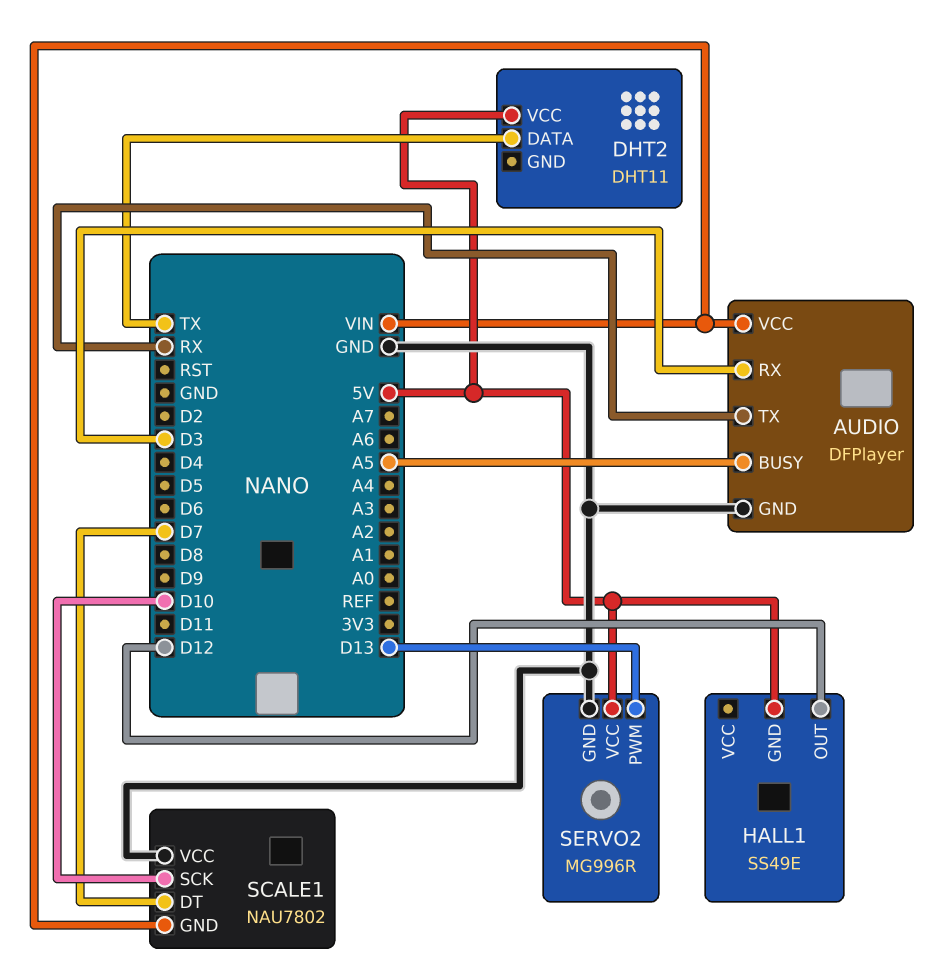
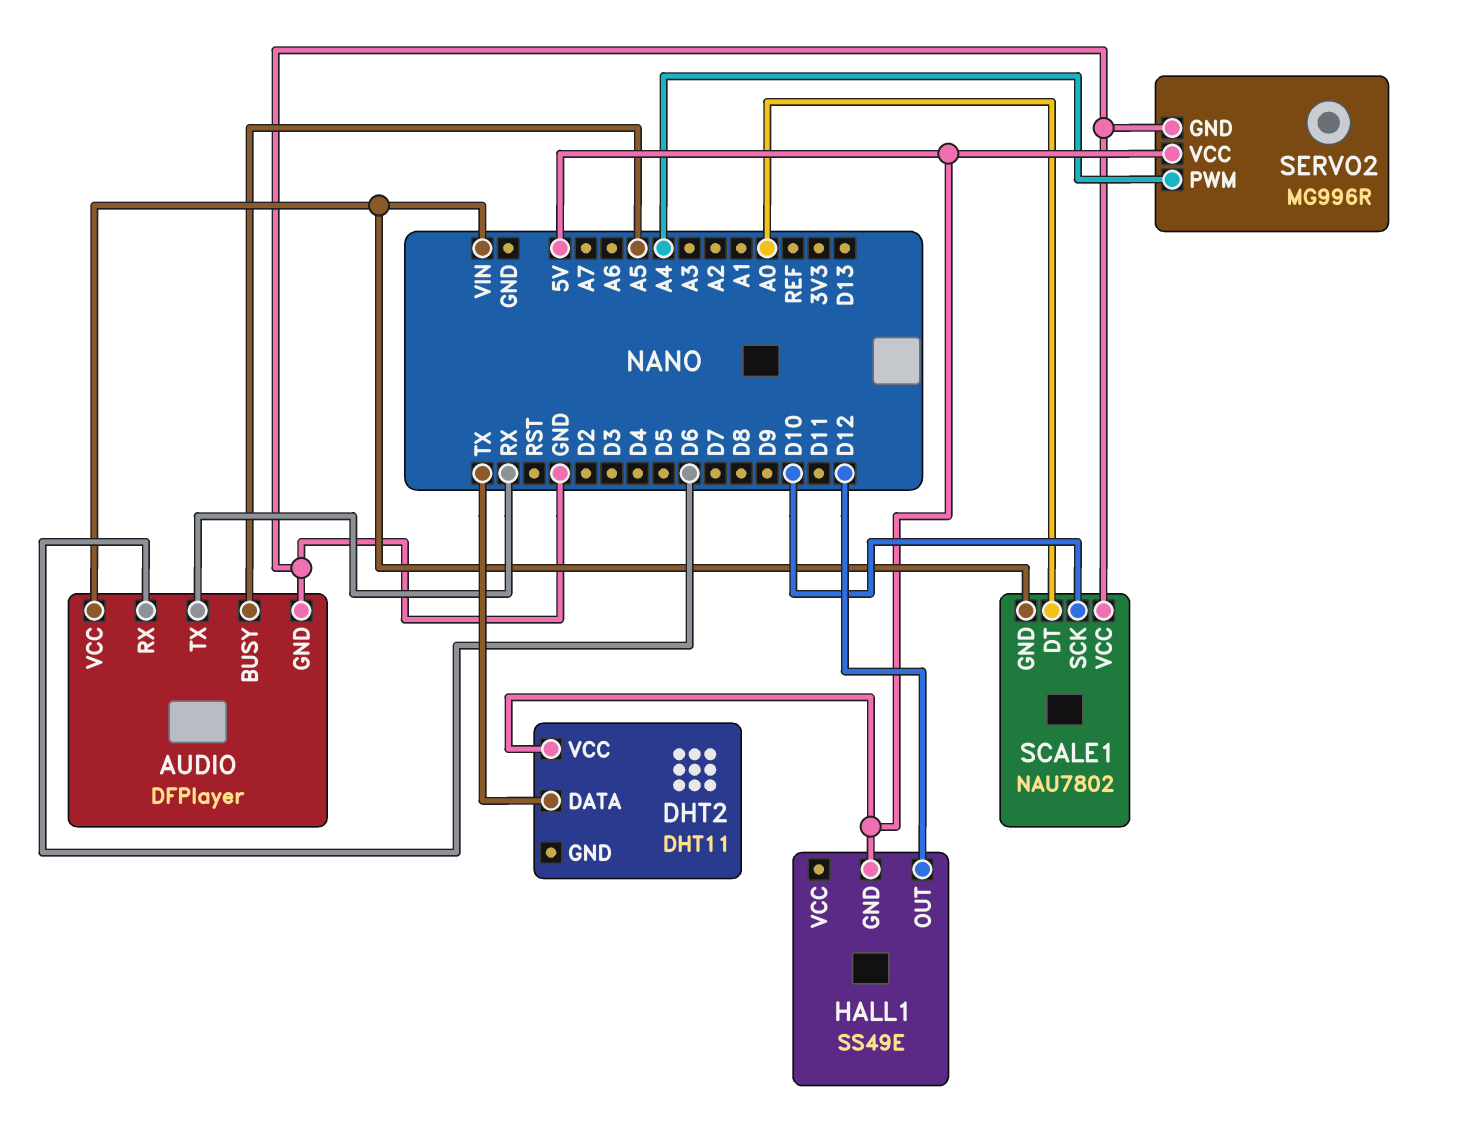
AUDIO pin RX: D3 -> D6
SCALE1 pin DT: D7 -> A0
SERVO2 pin PWM: D13 -> A4

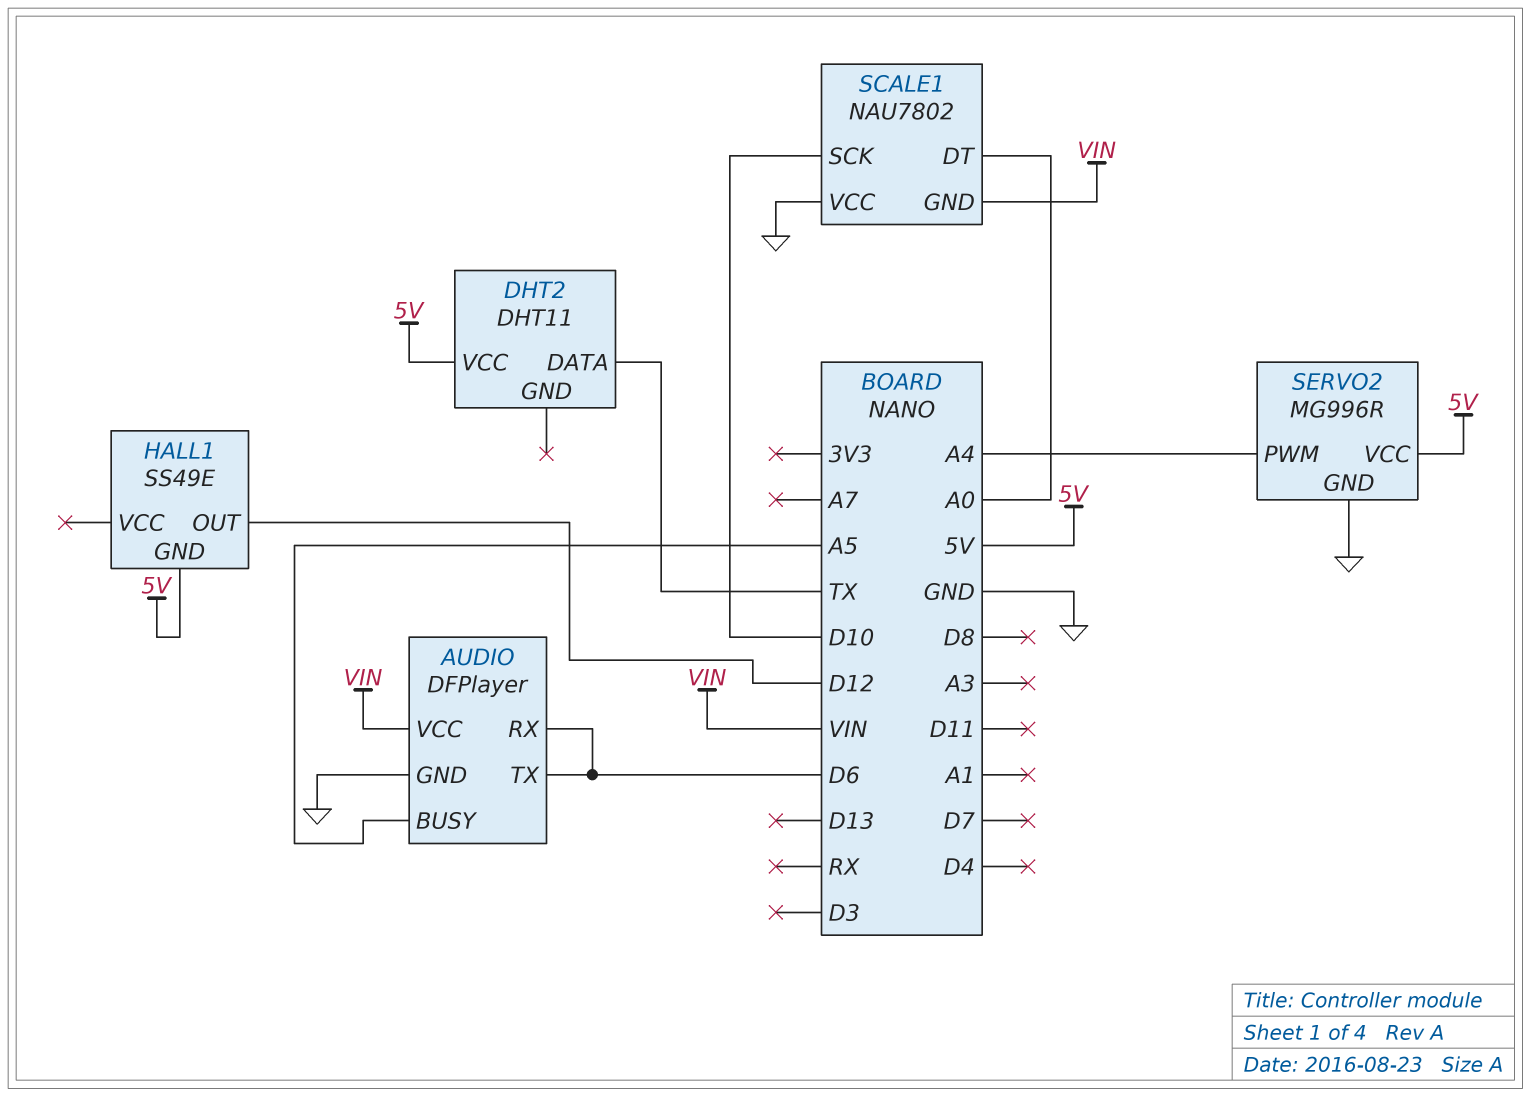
AUDIO pin TX: RX -> D6

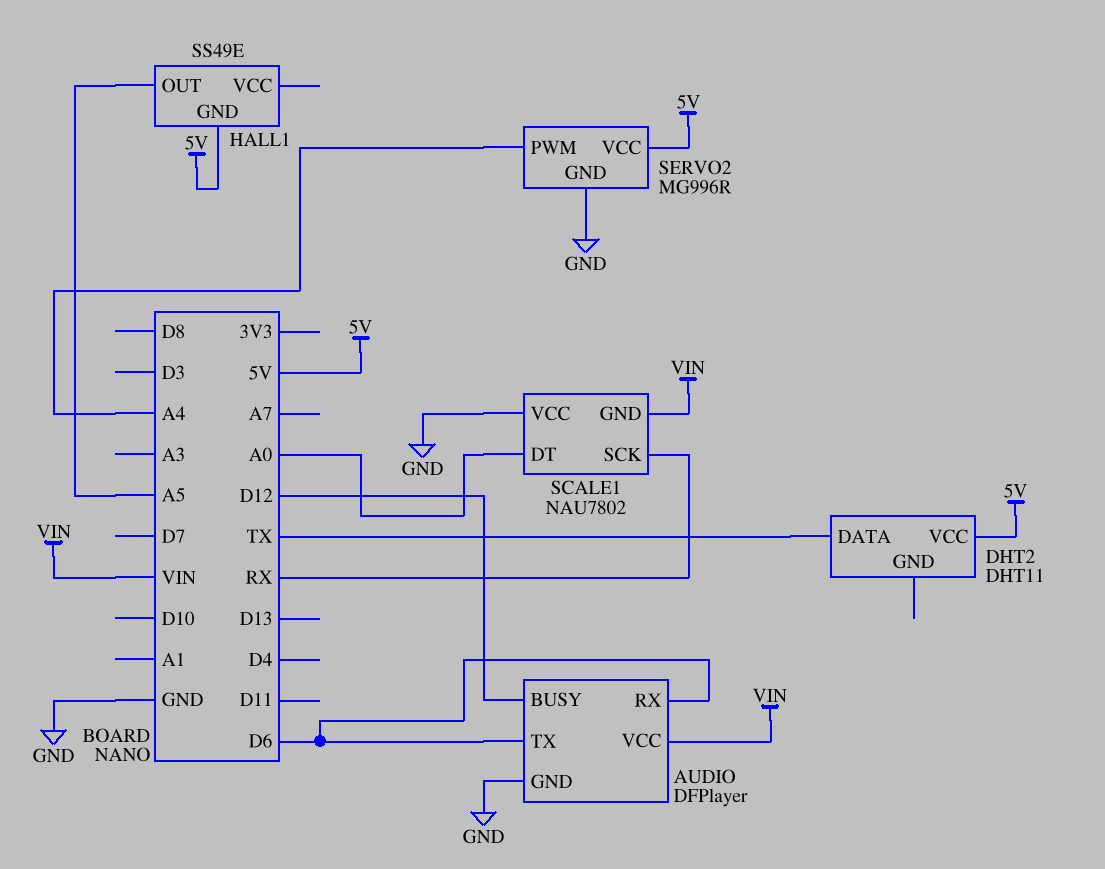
AUDIO pin BUSY: A5 -> D12
HALL1 pin OUT: D12 -> A5
SCALE1 pin SCK: D10 -> RX

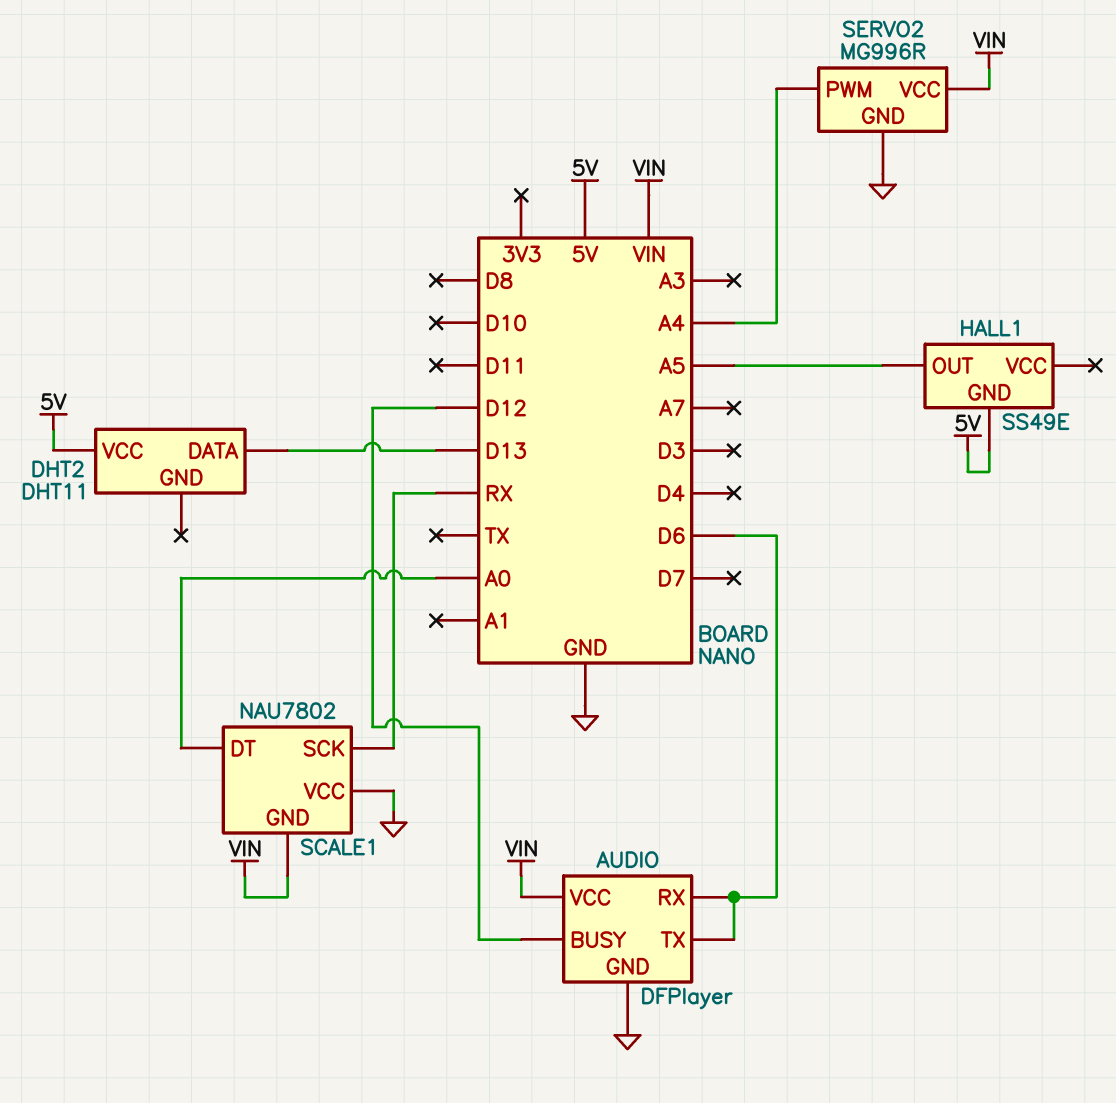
DHT2 pin DATA: TX -> D13
SERVO2 pin VCC: 5V -> VIN

